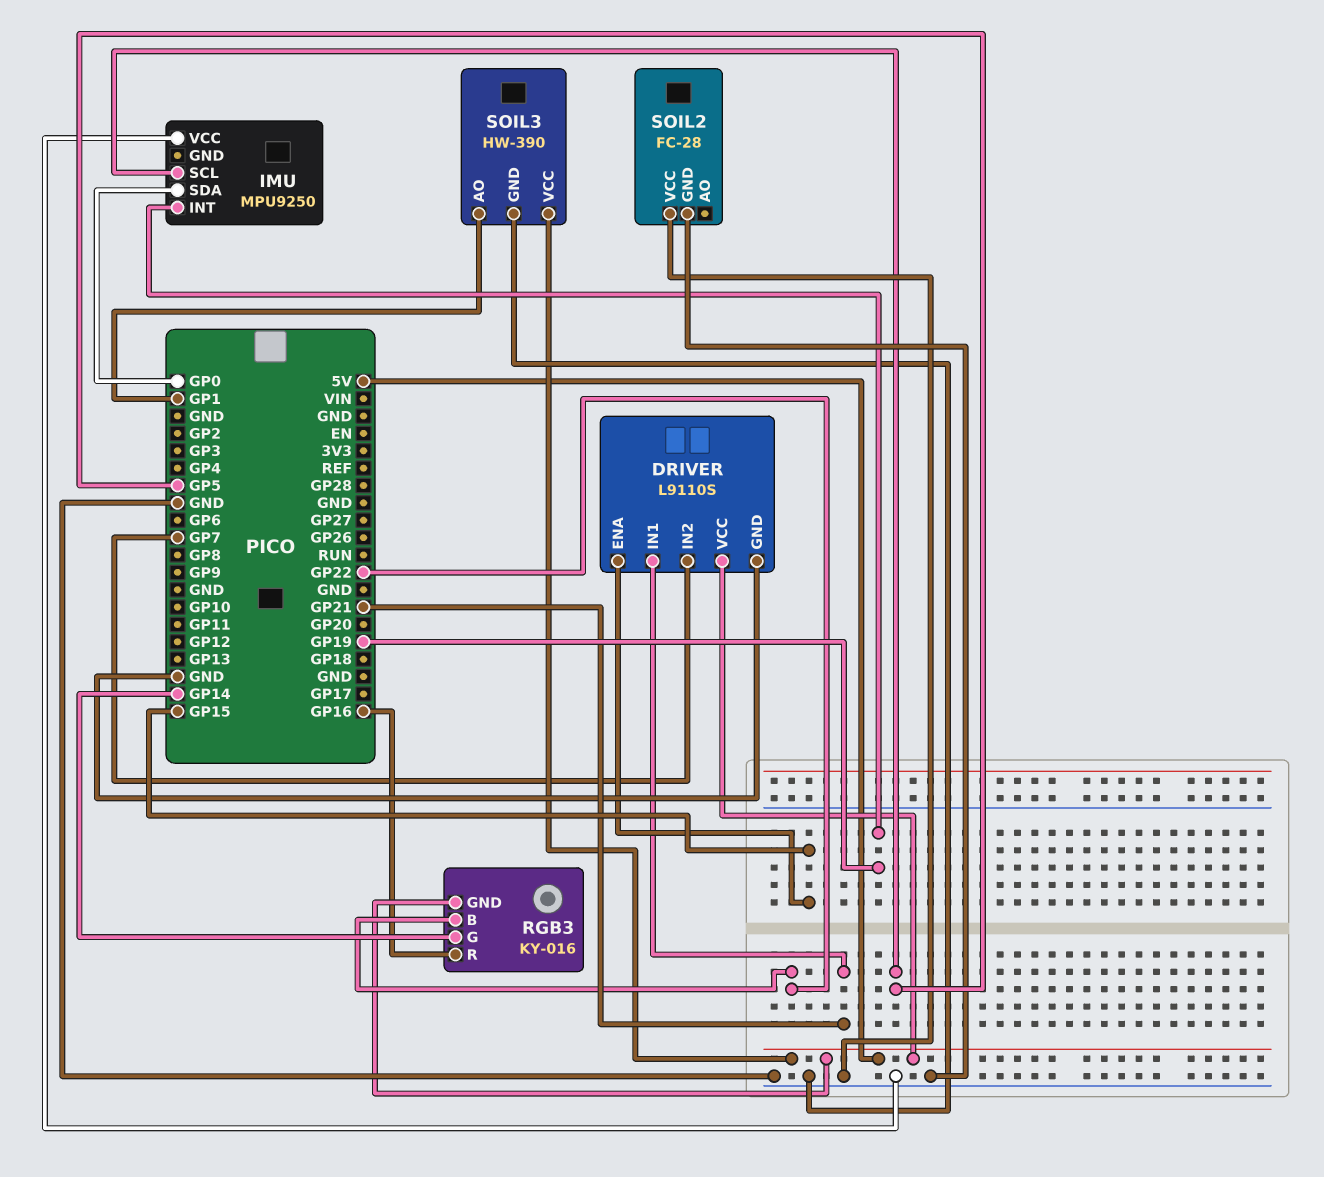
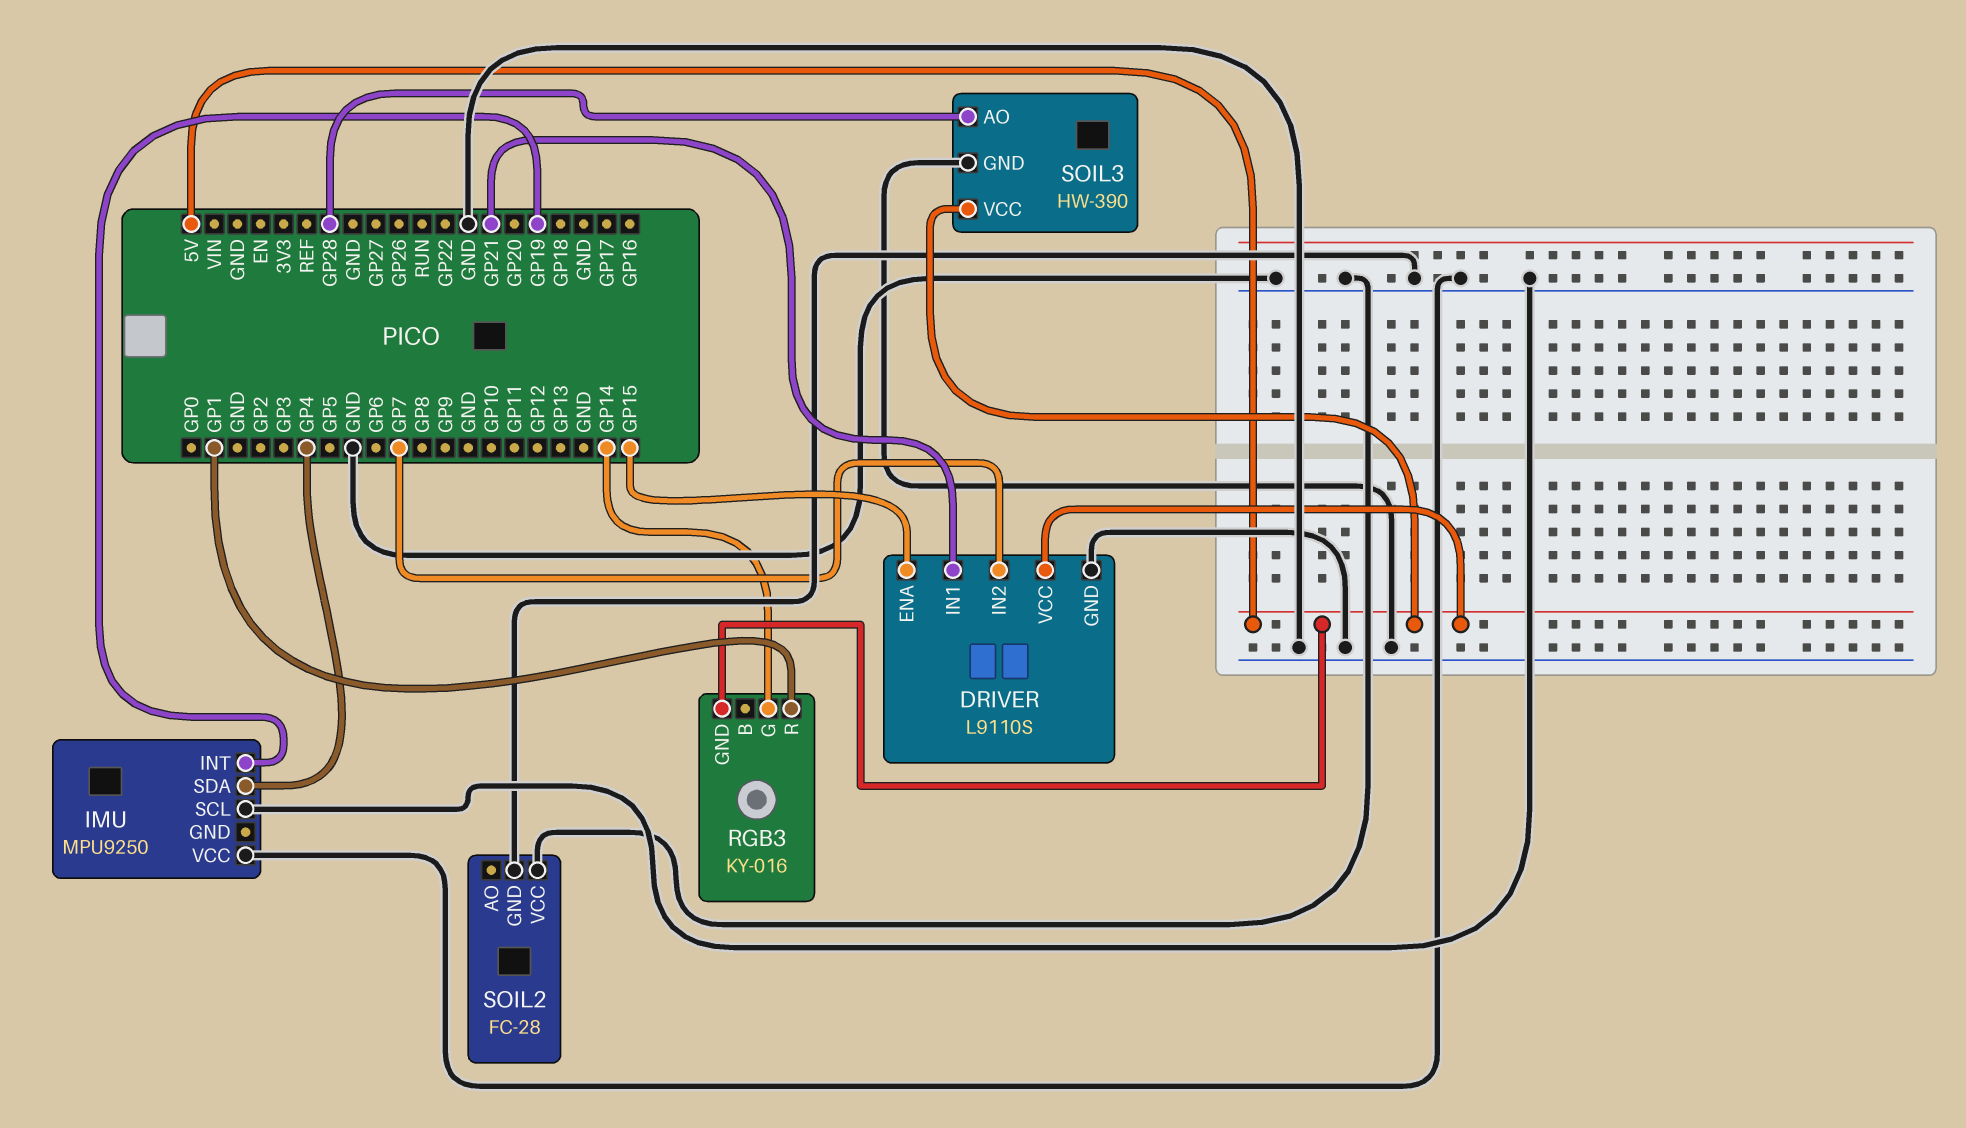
IMU pin SCL: GP5 -> GND
IMU pin SDA: GP0 -> GP4
RGB3 pin B: GP22 -> none
RGB3 pin R: GP16 -> GP1
SOIL3 pin AO: GP1 -> GP28

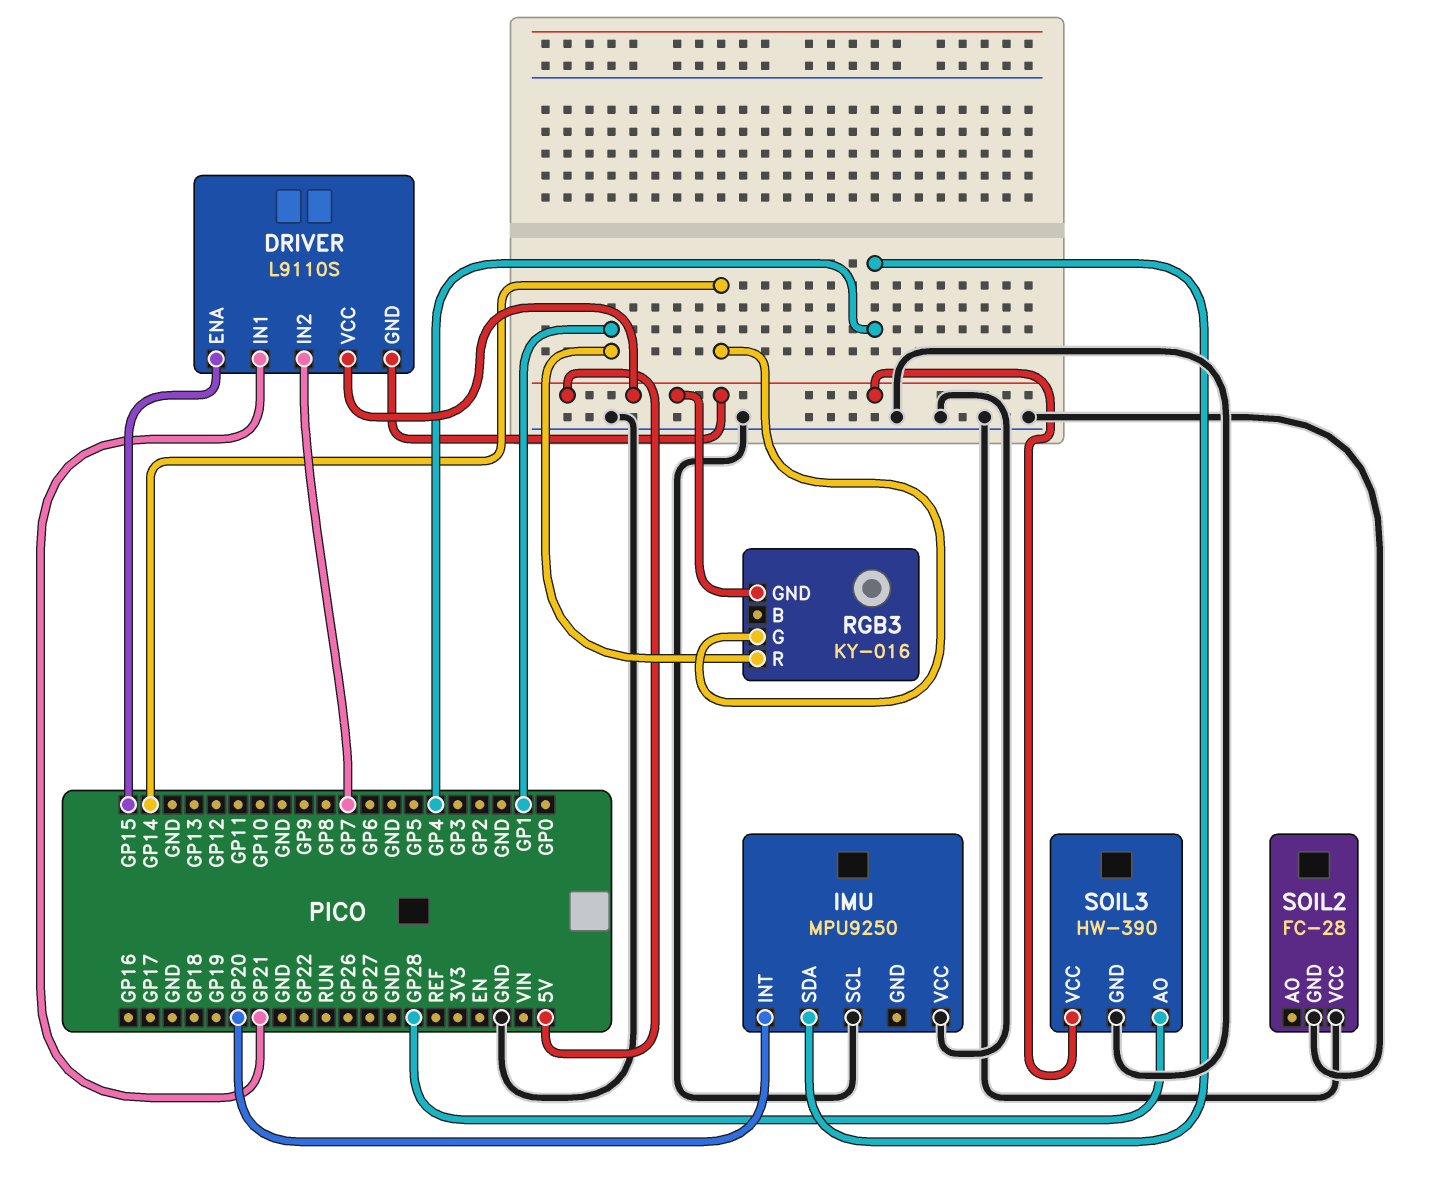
DRIVER pin GND: GND -> 5V
IMU pin INT: GP19 -> GP20

